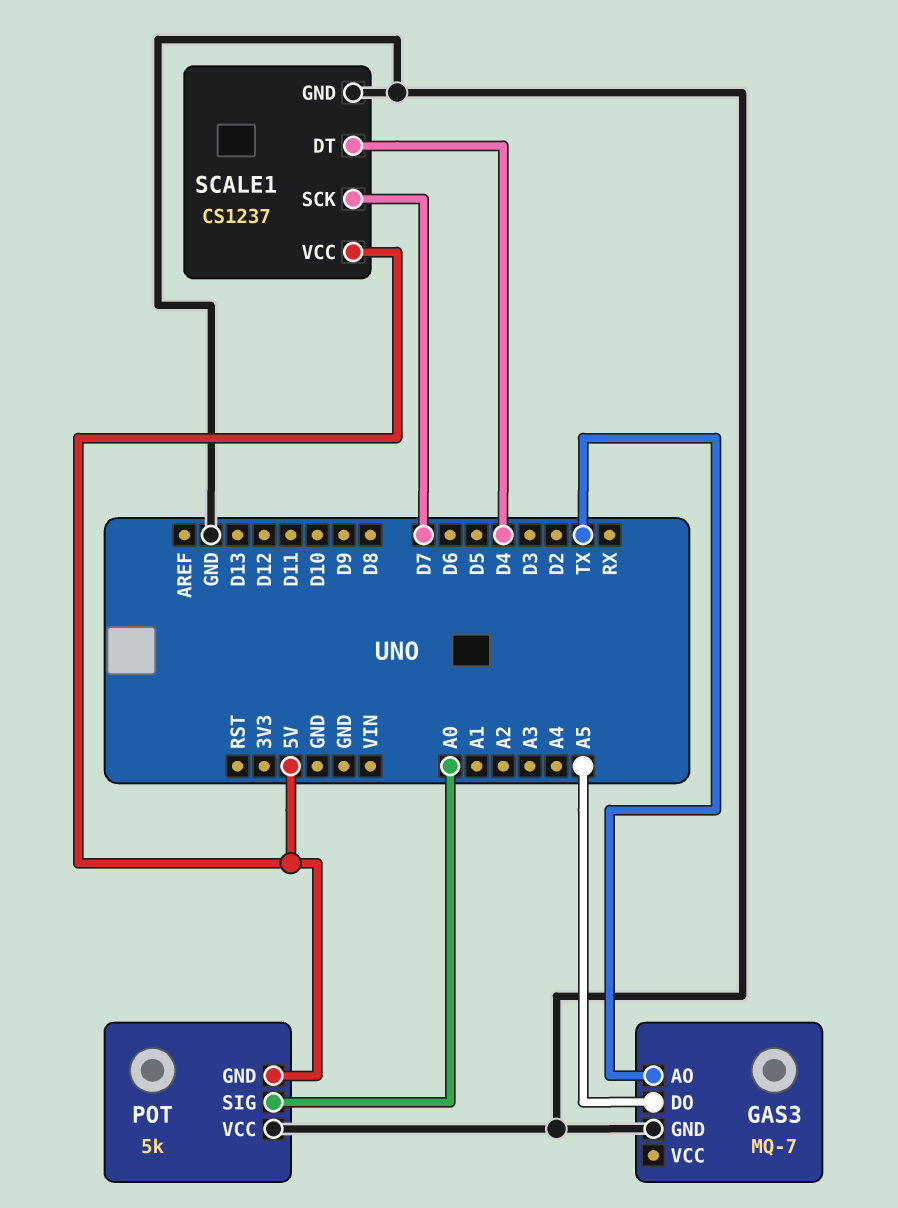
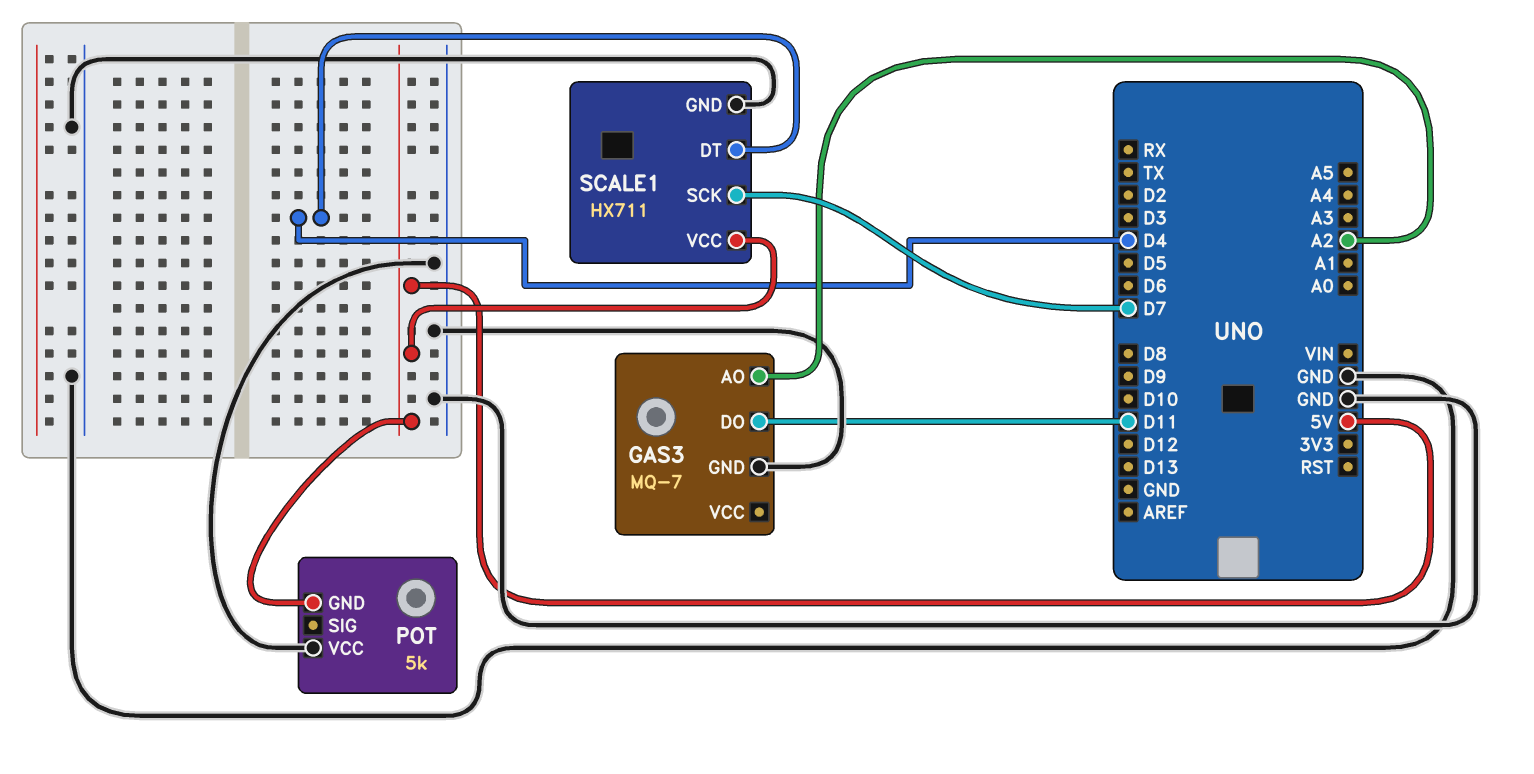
GAS3 pin AO: TX -> A2
GAS3 pin DO: A5 -> D11
POT pin SIG: A0 -> none
SCALE1: CS1237 -> HX711

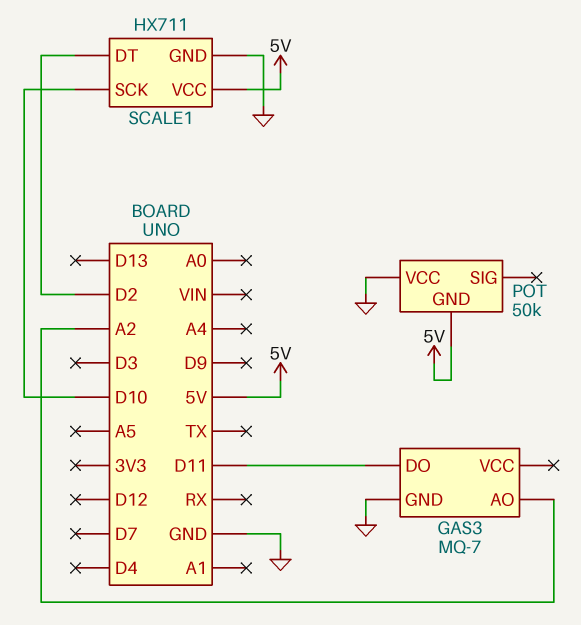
POT: 5k -> 50k
SCALE1 pin DT: D4 -> D2
SCALE1 pin SCK: D7 -> D10

